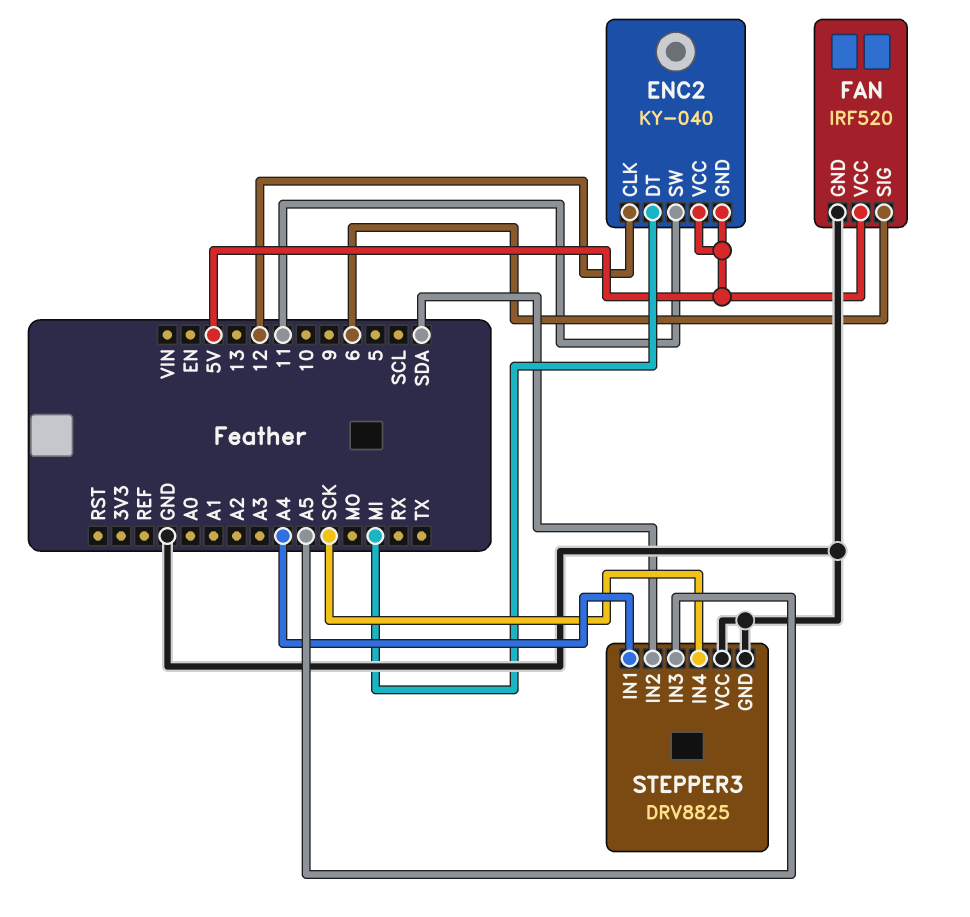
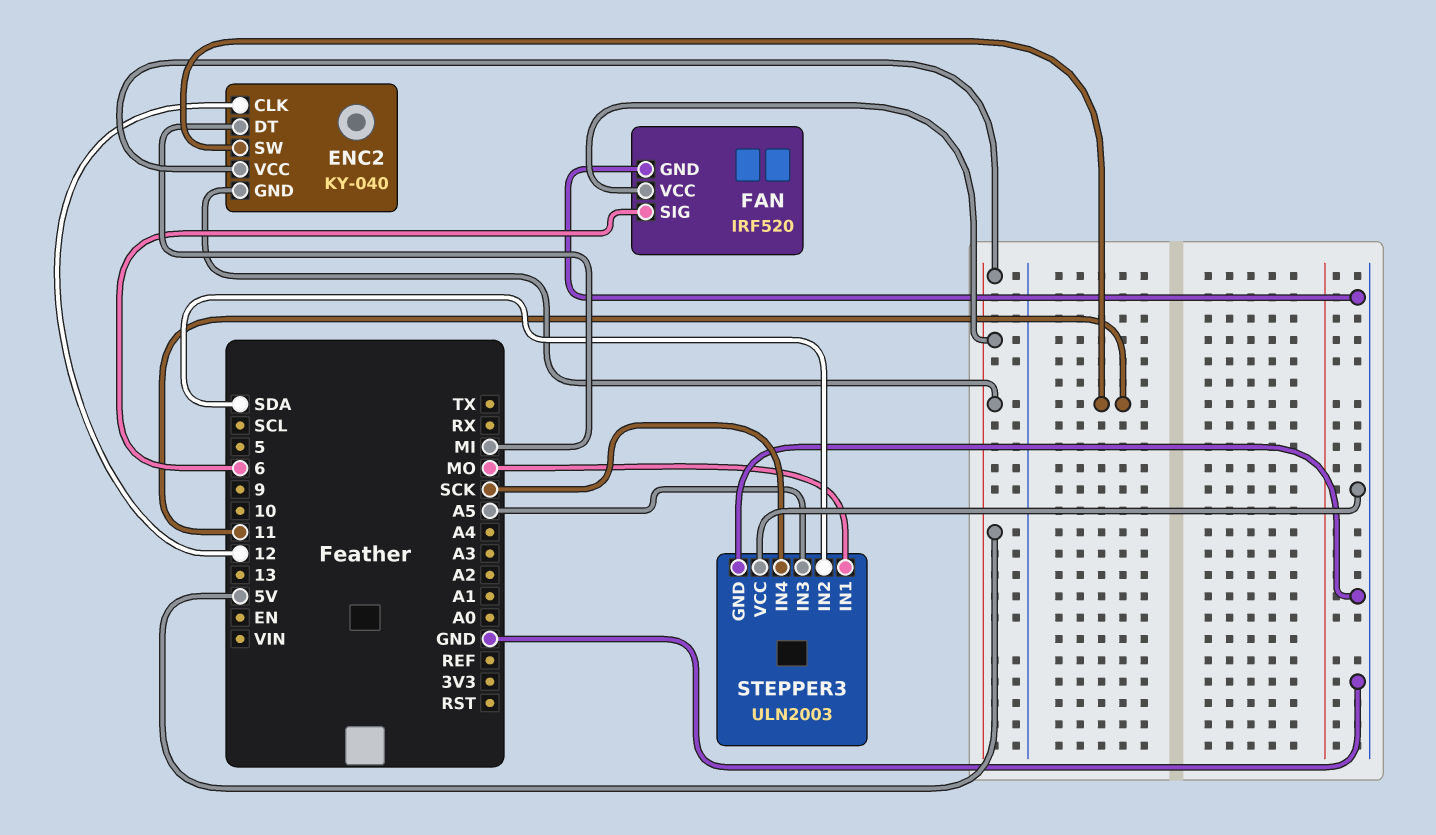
STEPPER3: DRV8825 -> ULN2003
STEPPER3 pin IN1: A4 -> MO

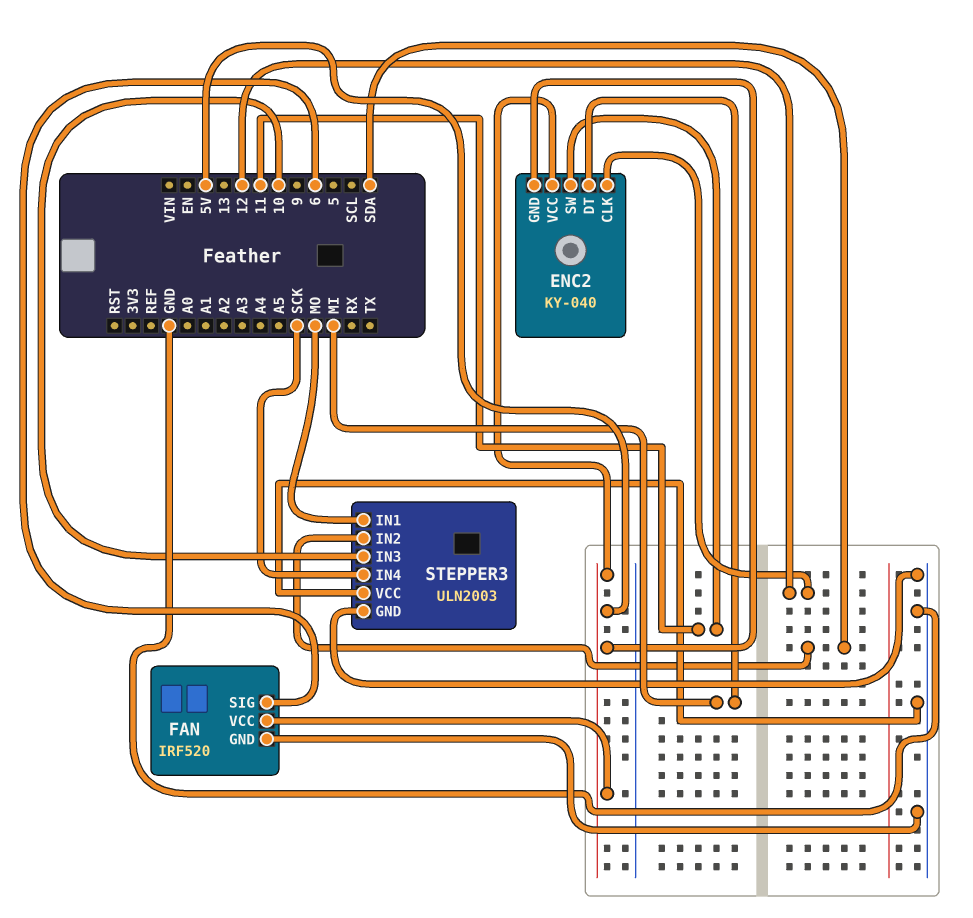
STEPPER3 pin IN3: A5 -> 10

